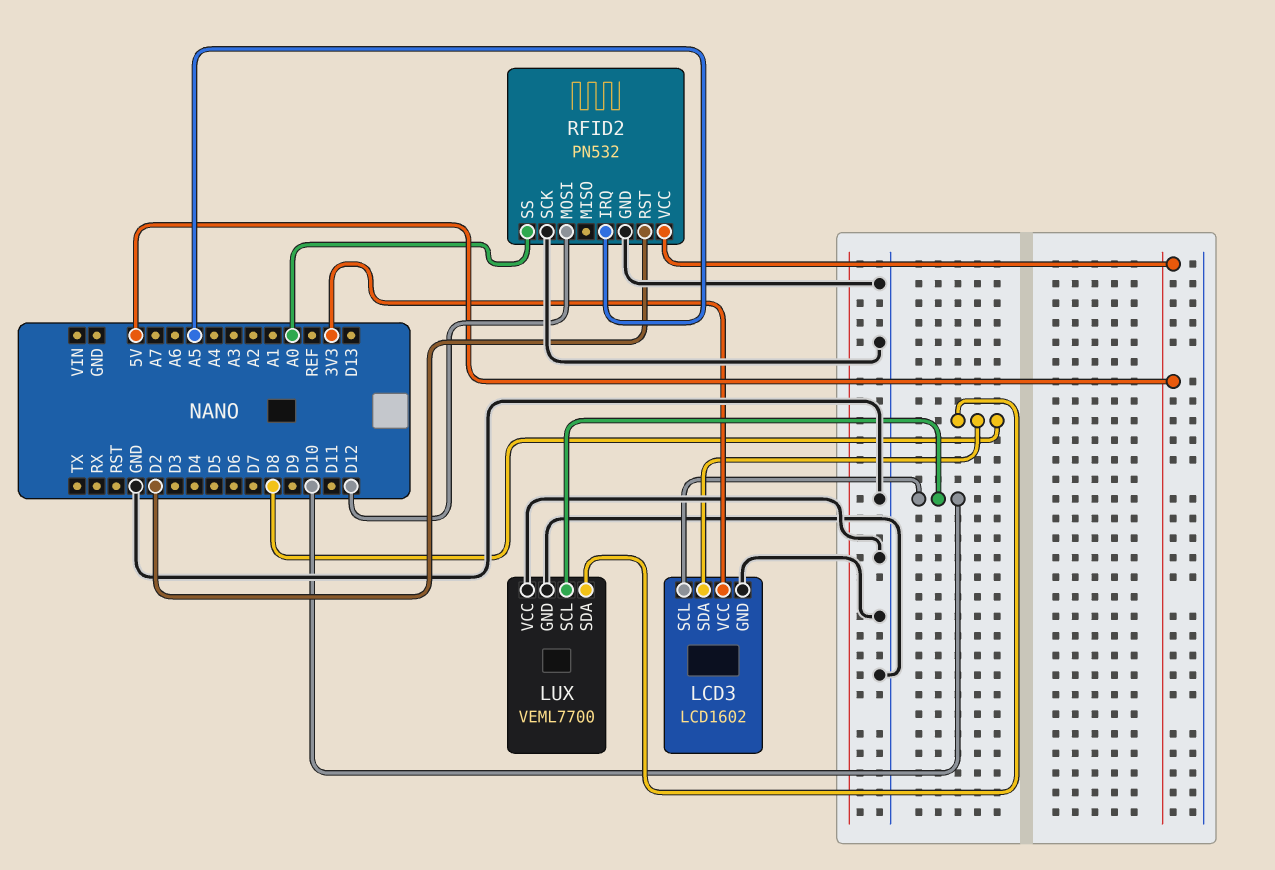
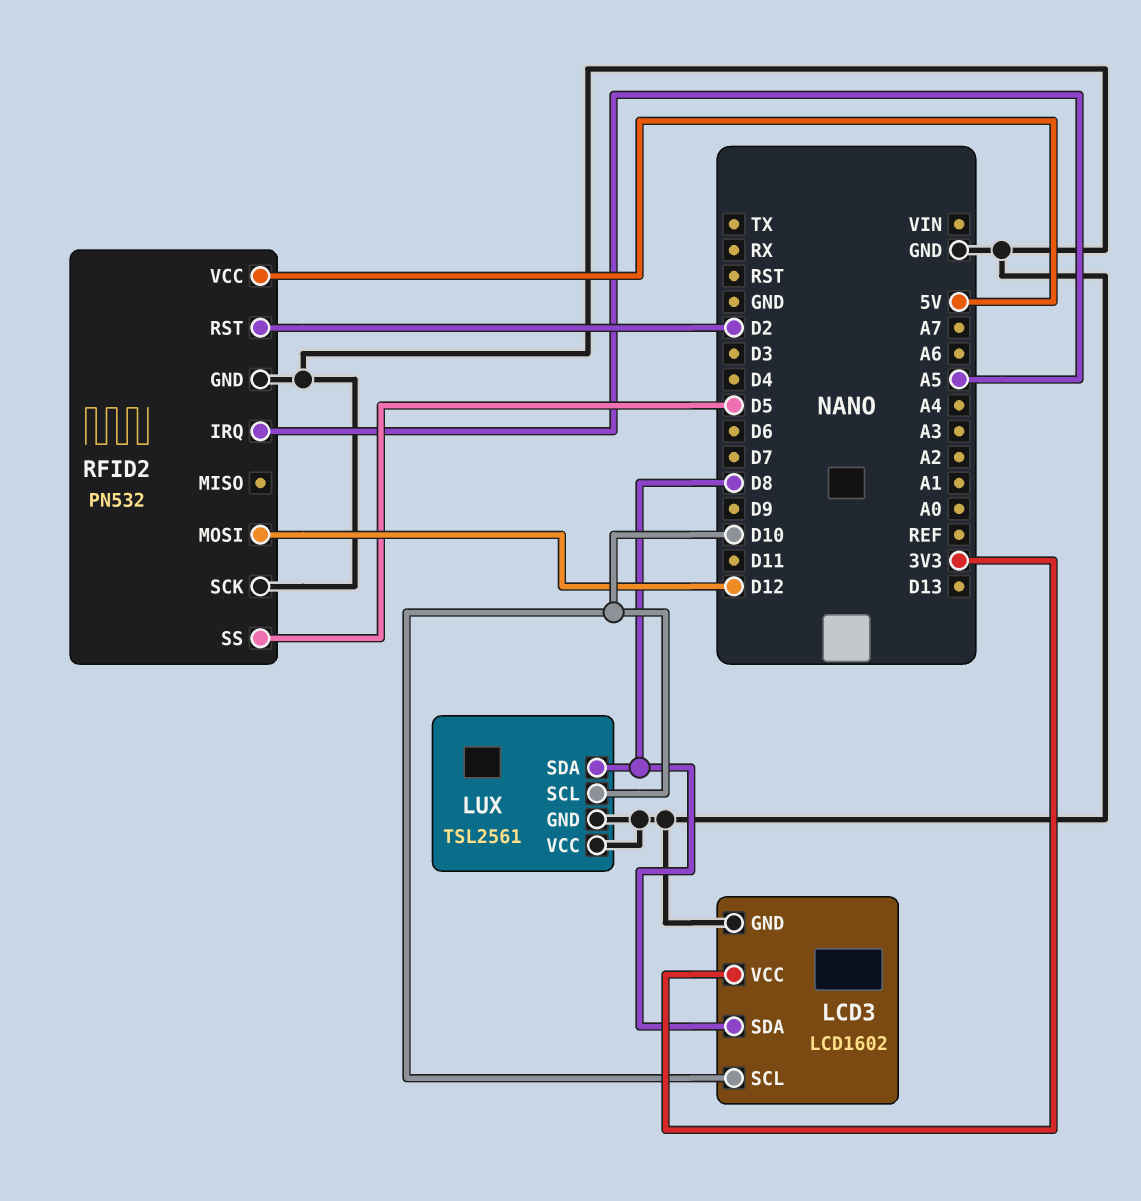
LUX: VEML7700 -> TSL2561
RFID2 pin SS: A0 -> D5

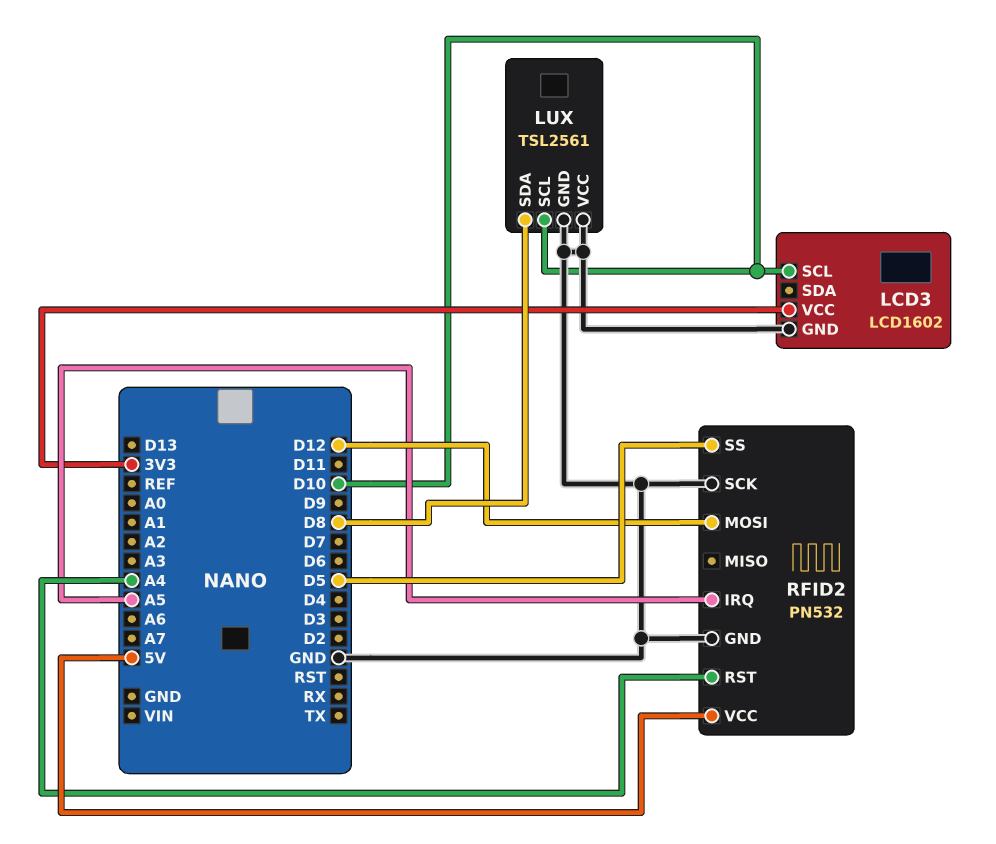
LCD3 pin SDA: D8 -> none
RFID2 pin RST: D2 -> A4

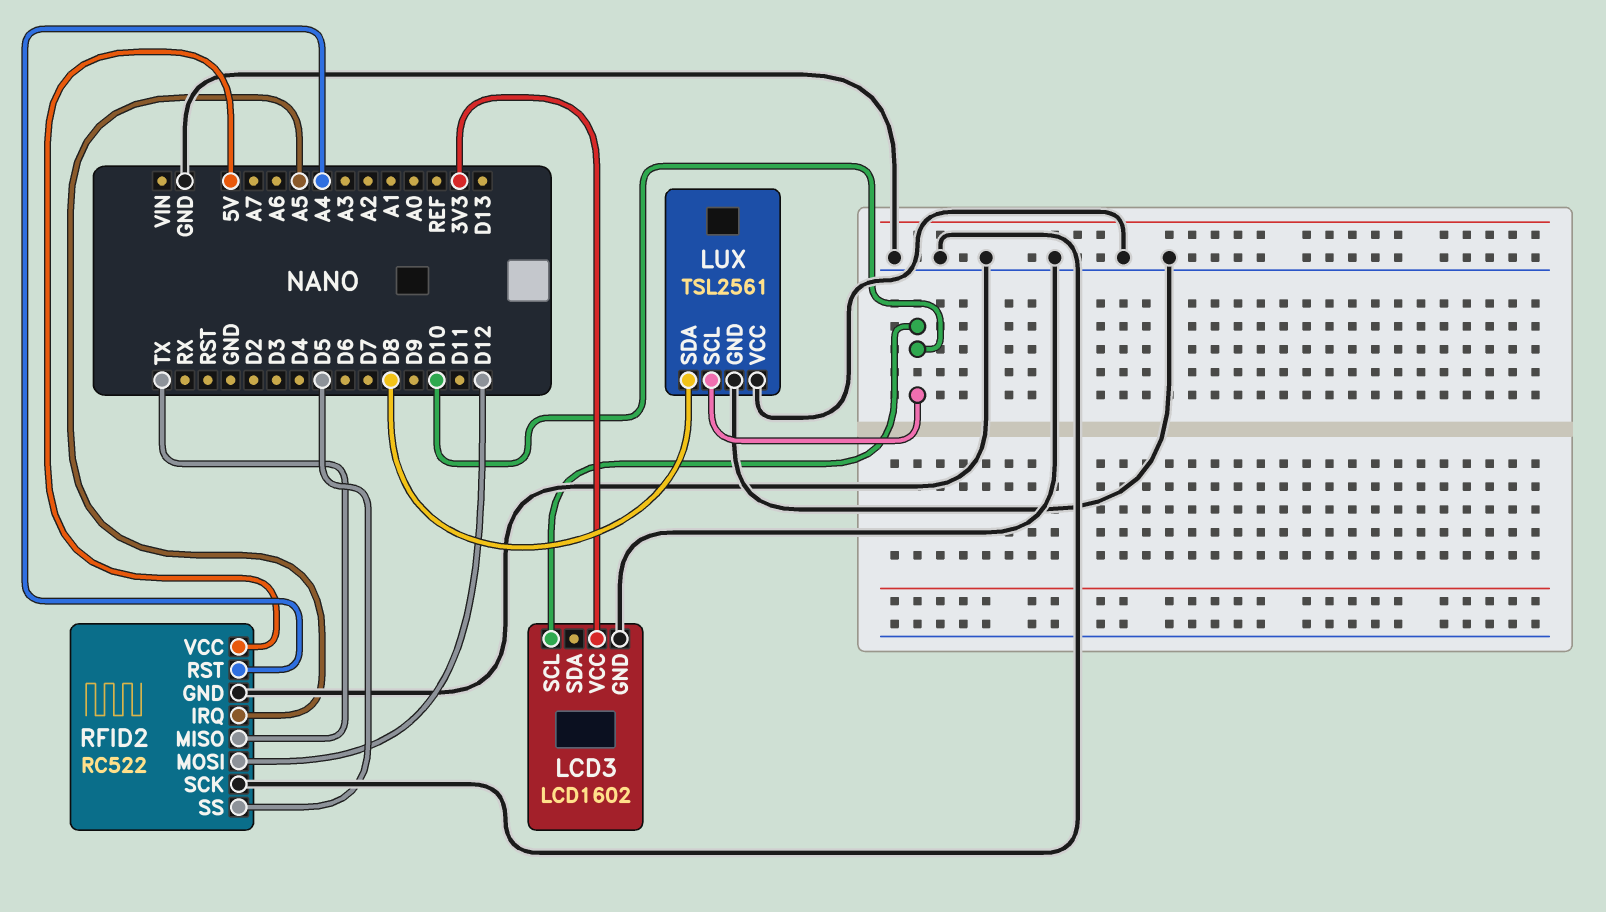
RFID2: PN532 -> RC522
RFID2 pin MISO: none -> TX

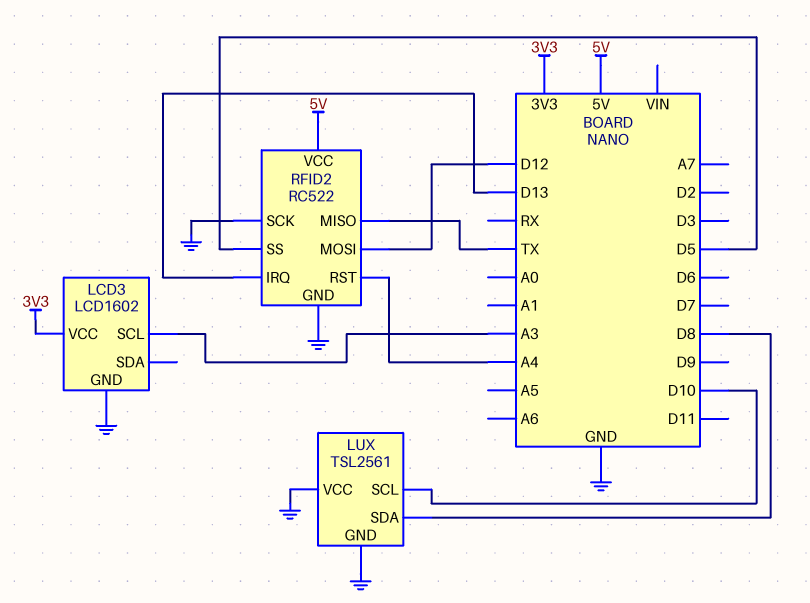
LCD3 pin SCL: D10 -> A3
RFID2 pin IRQ: A5 -> D13

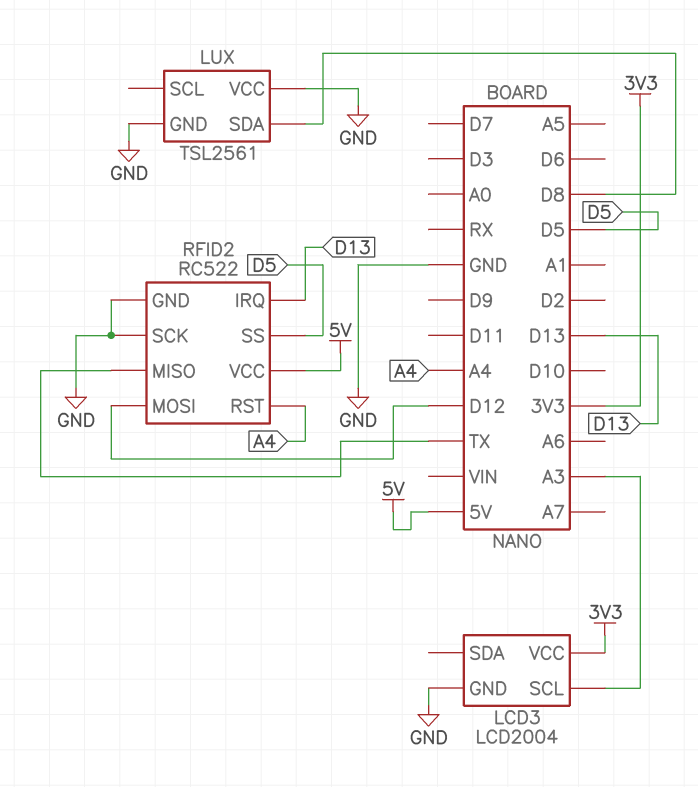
LCD3: LCD1602 -> LCD2004
LUX pin SCL: D10 -> none

